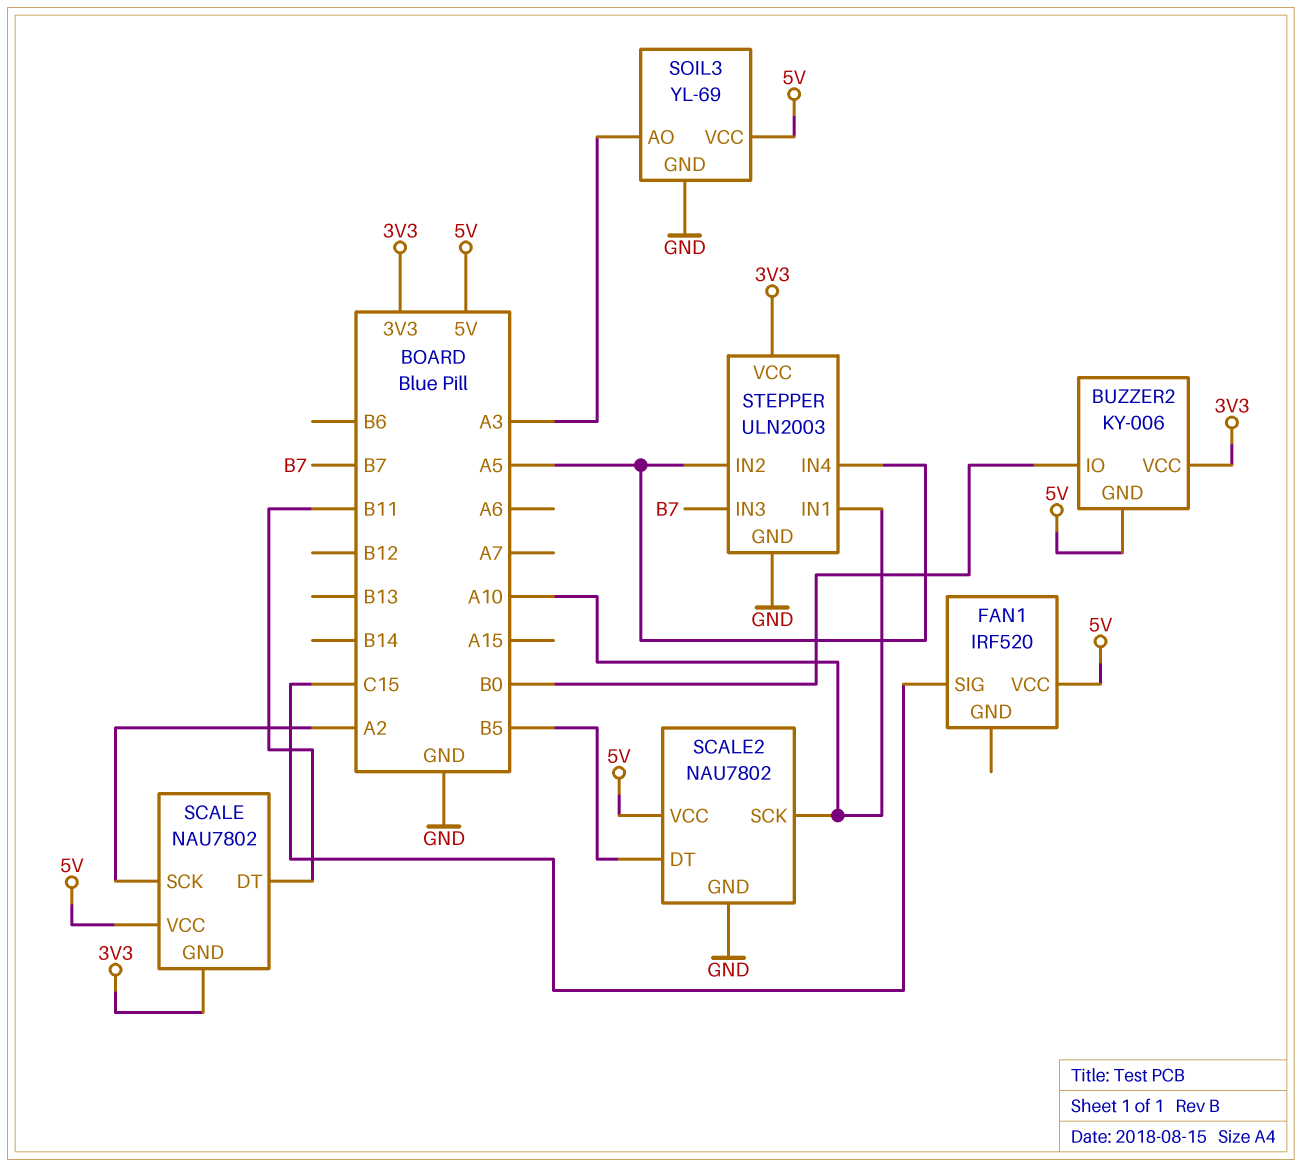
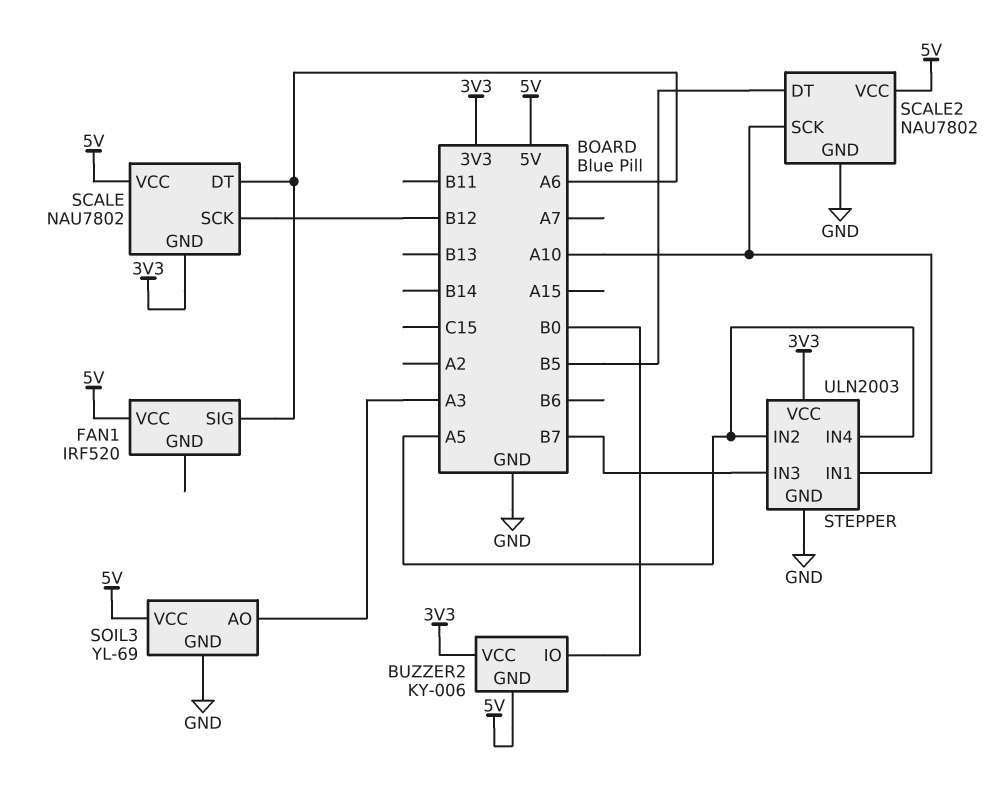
FAN1 pin SIG: C15 -> A6
SCALE pin DT: B11 -> A6
SCALE pin SCK: A2 -> B12

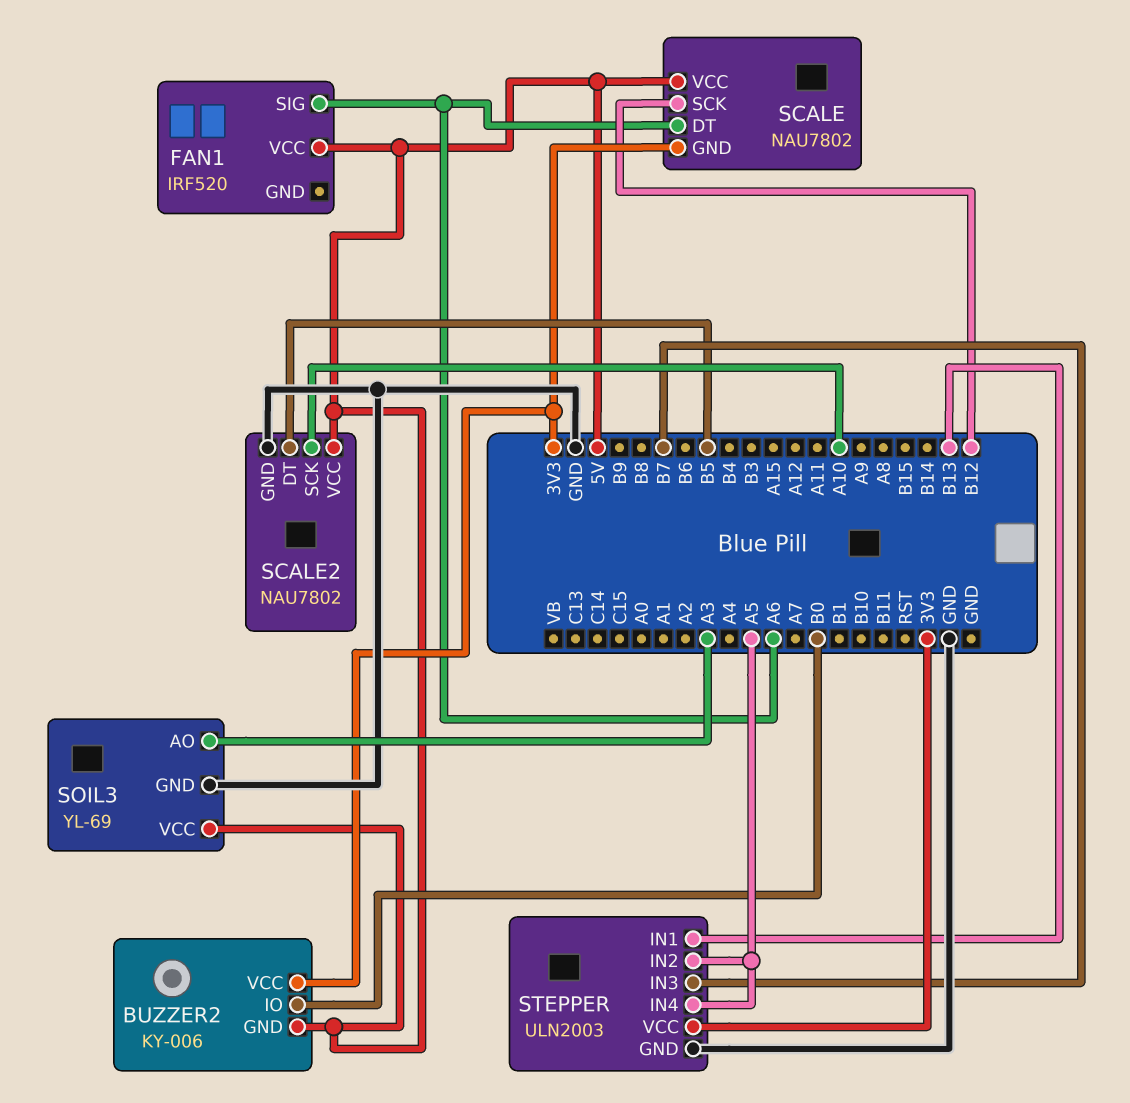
STEPPER pin IN1: A10 -> B13

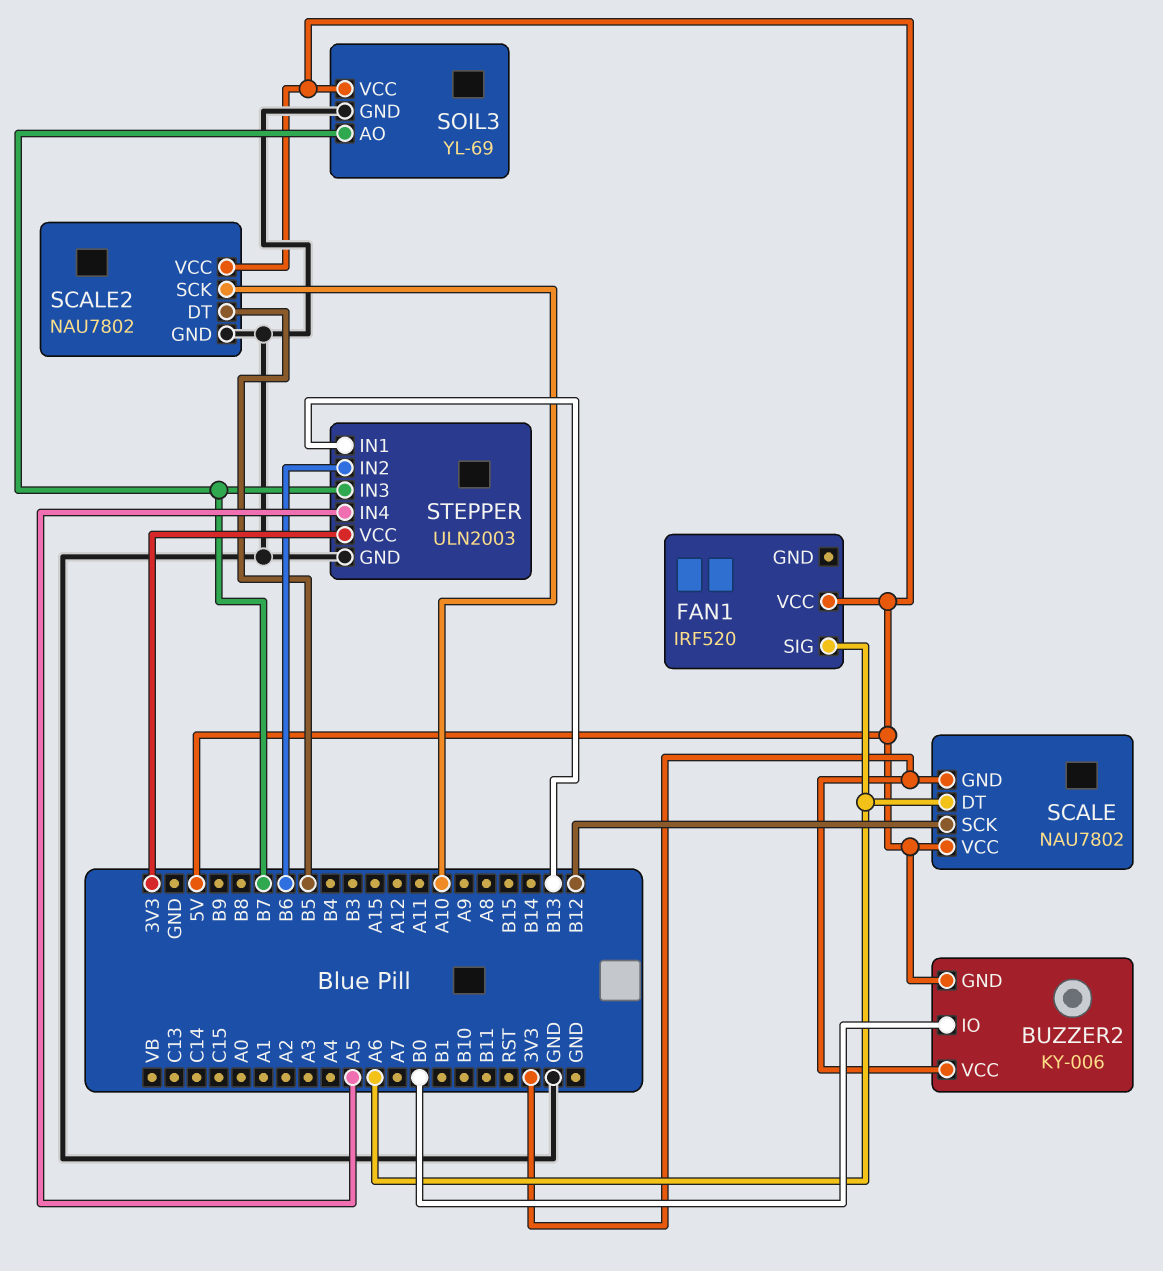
SOIL3 pin AO: A3 -> B7
STEPPER pin IN2: A5 -> B6

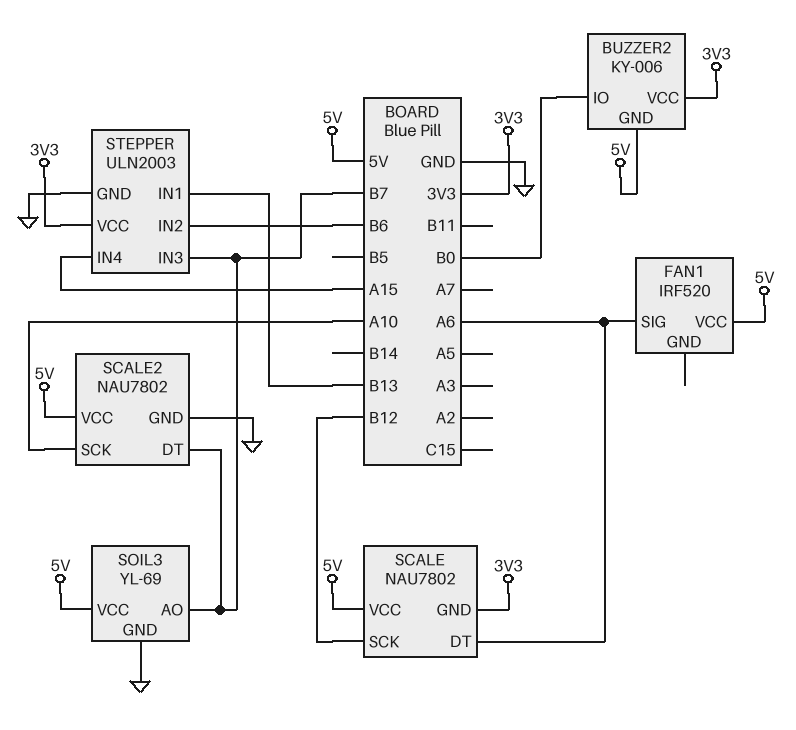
SCALE2 pin DT: B5 -> B7
STEPPER pin IN4: A5 -> A15

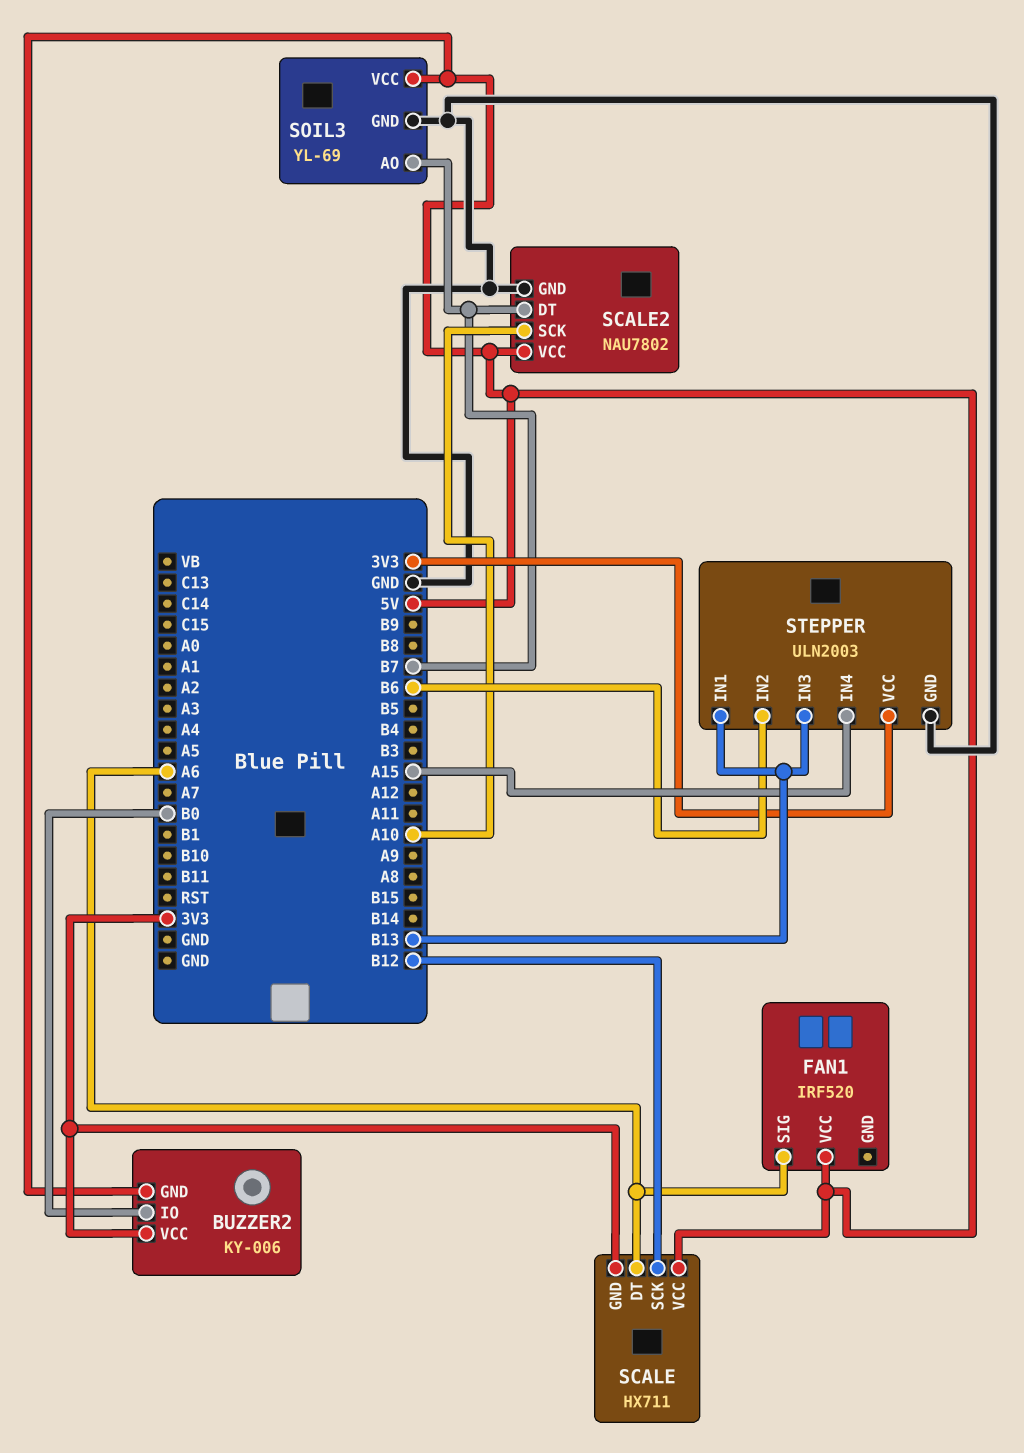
SCALE: NAU7802 -> HX711
STEPPER pin IN3: B7 -> B13

